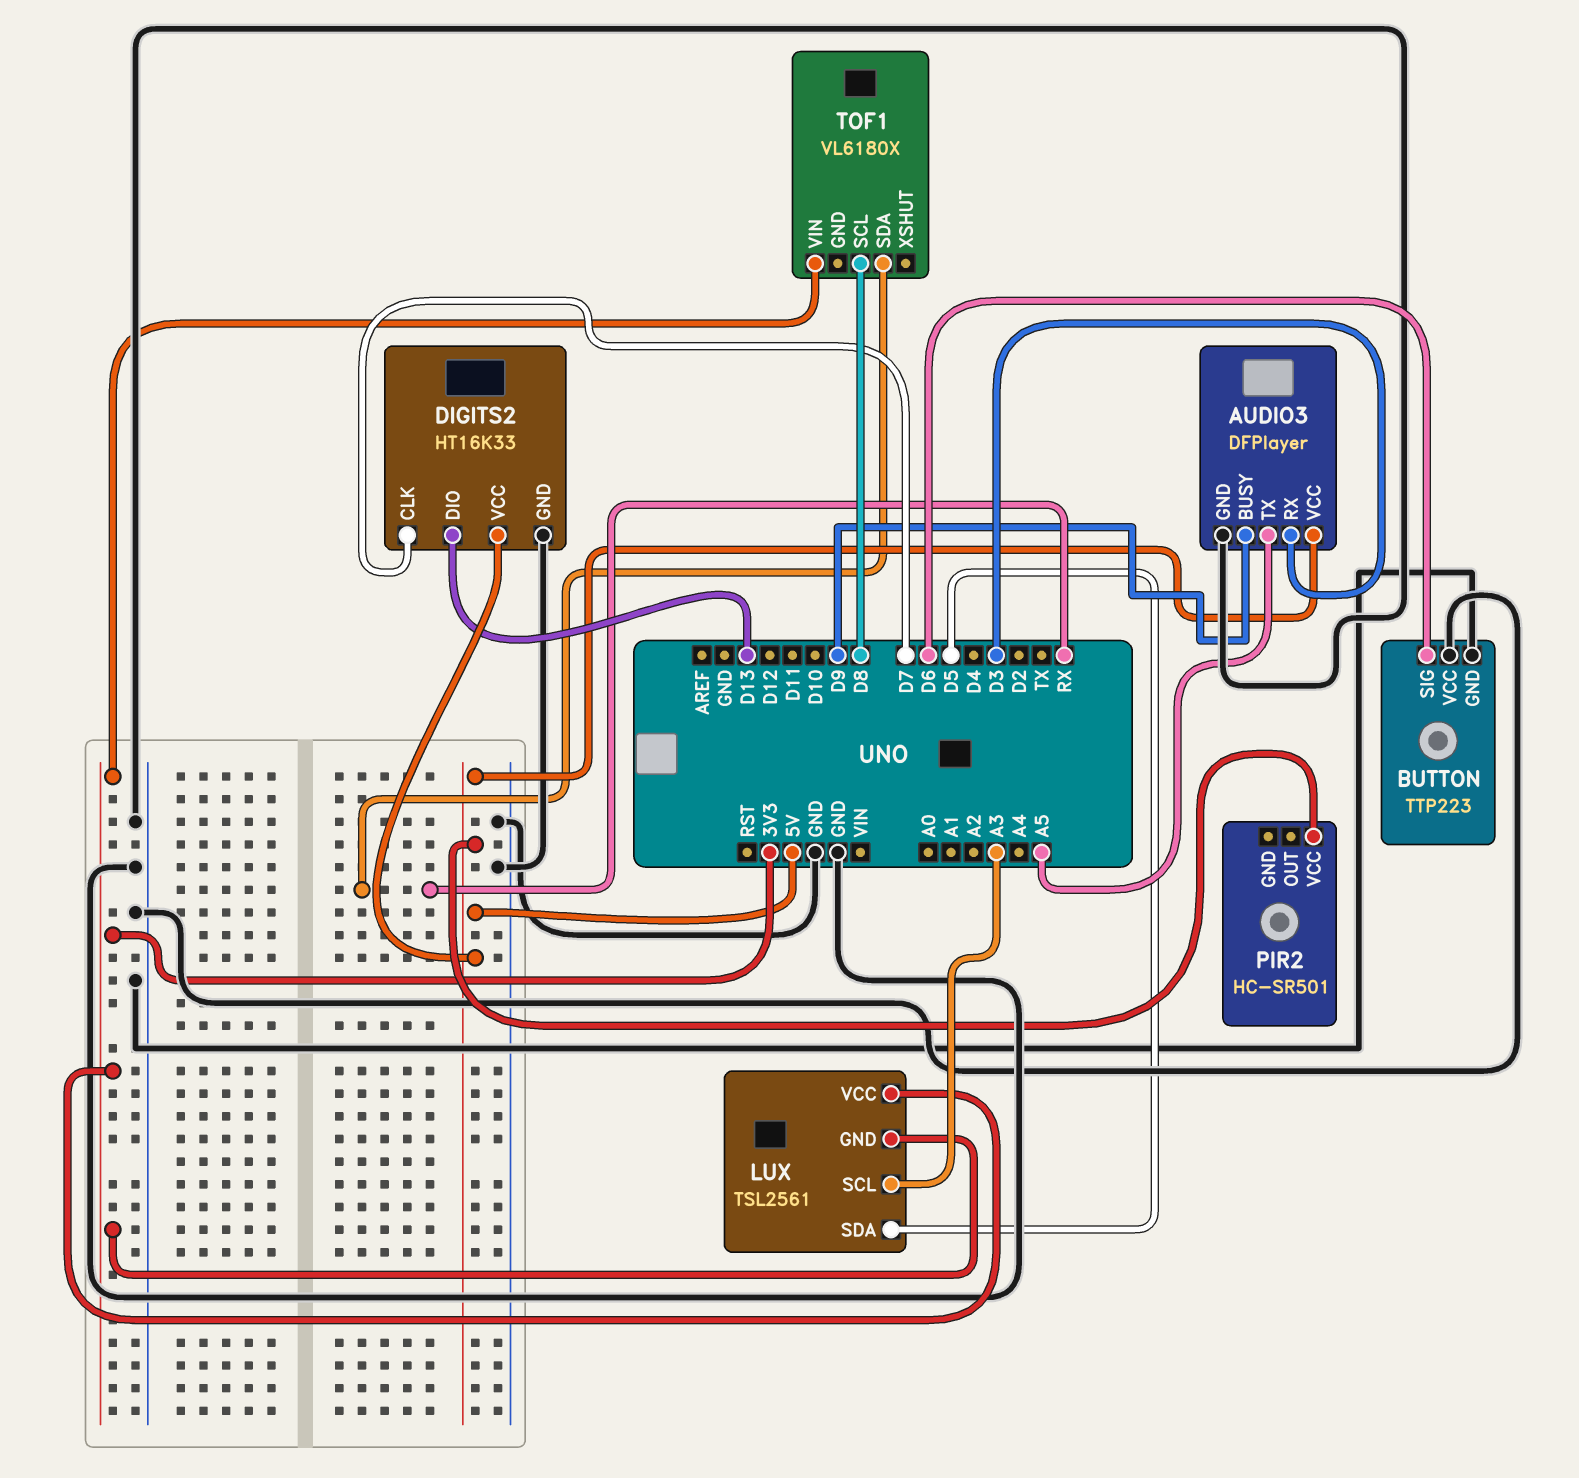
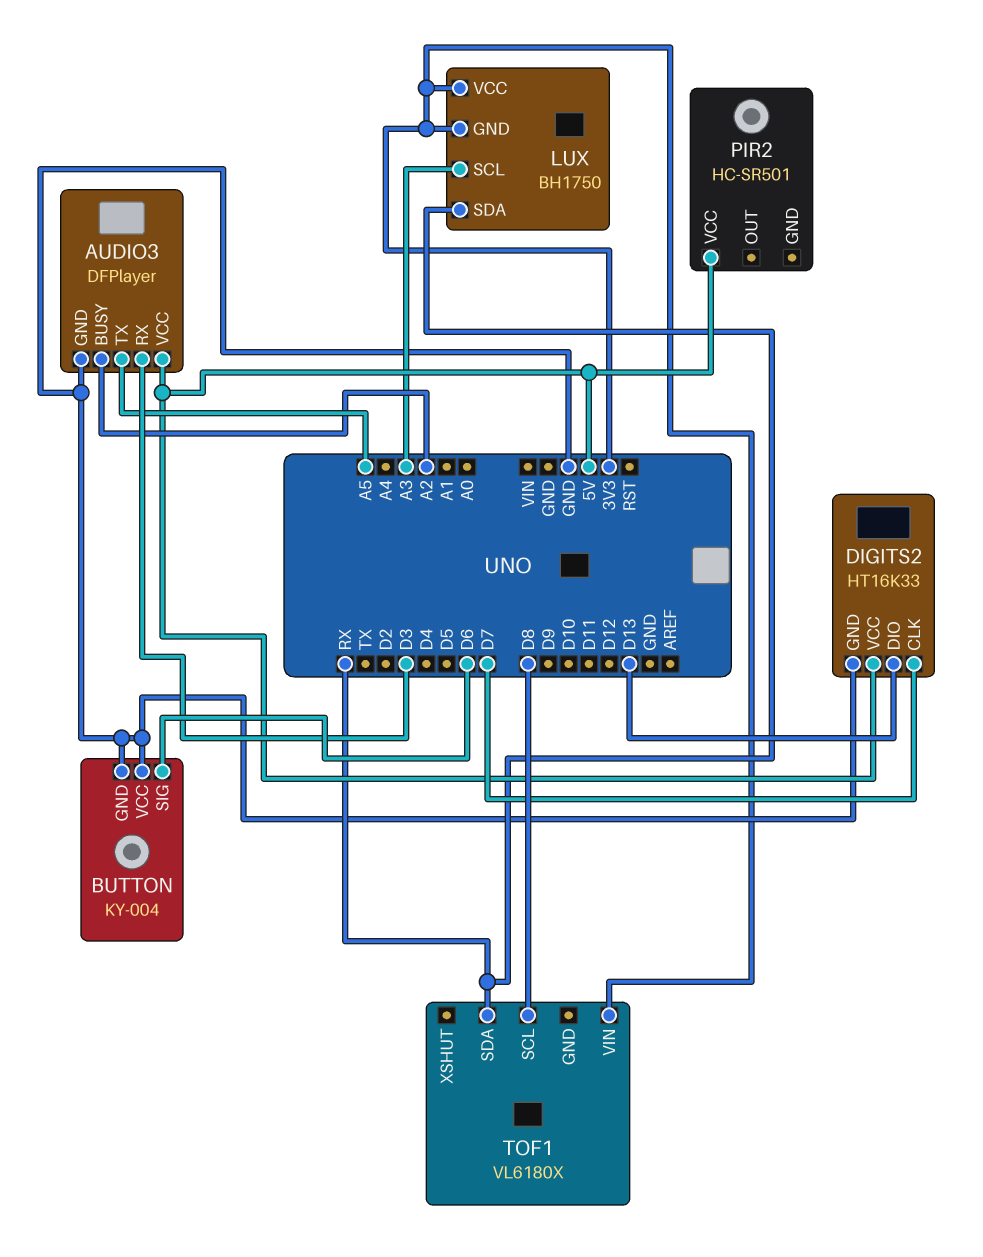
AUDIO3 pin BUSY: D9 -> A2
BUTTON: TTP223 -> KY-004
LUX: TSL2561 -> BH1750
LUX pin SDA: D5 -> RX

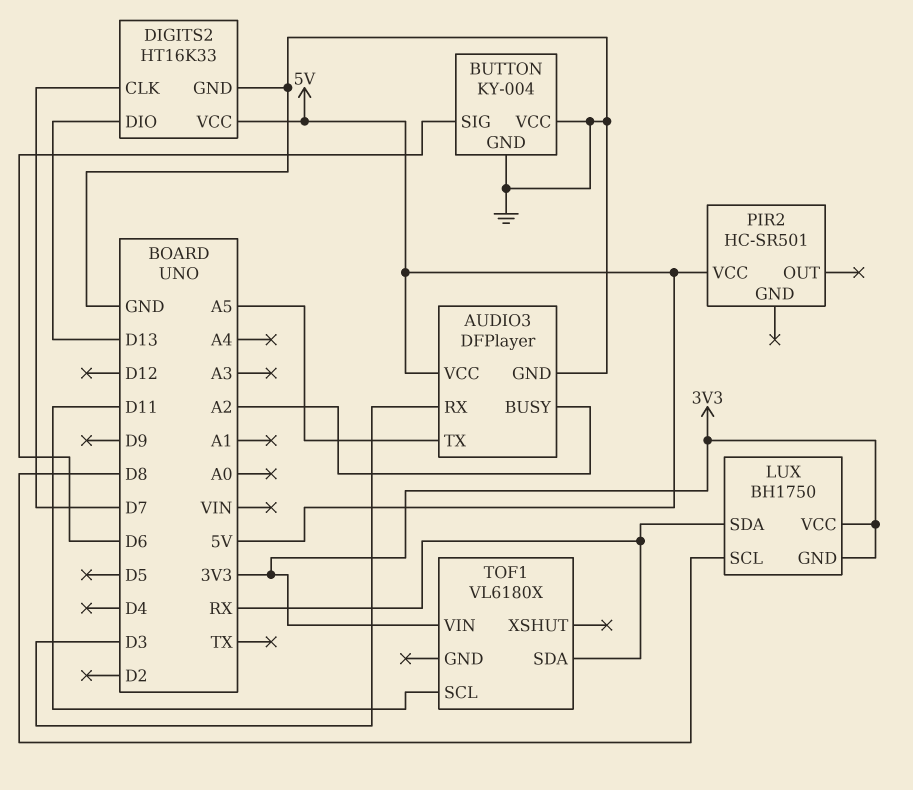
LUX pin SCL: A3 -> D8
TOF1 pin SCL: D8 -> D11

